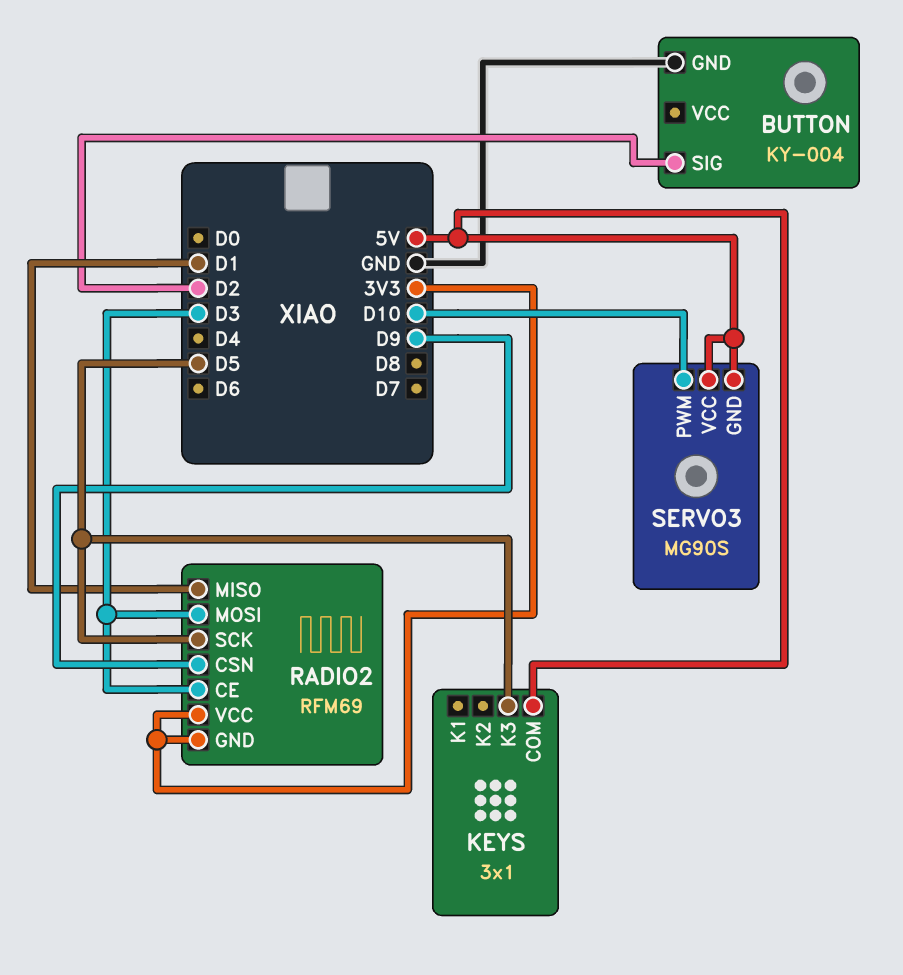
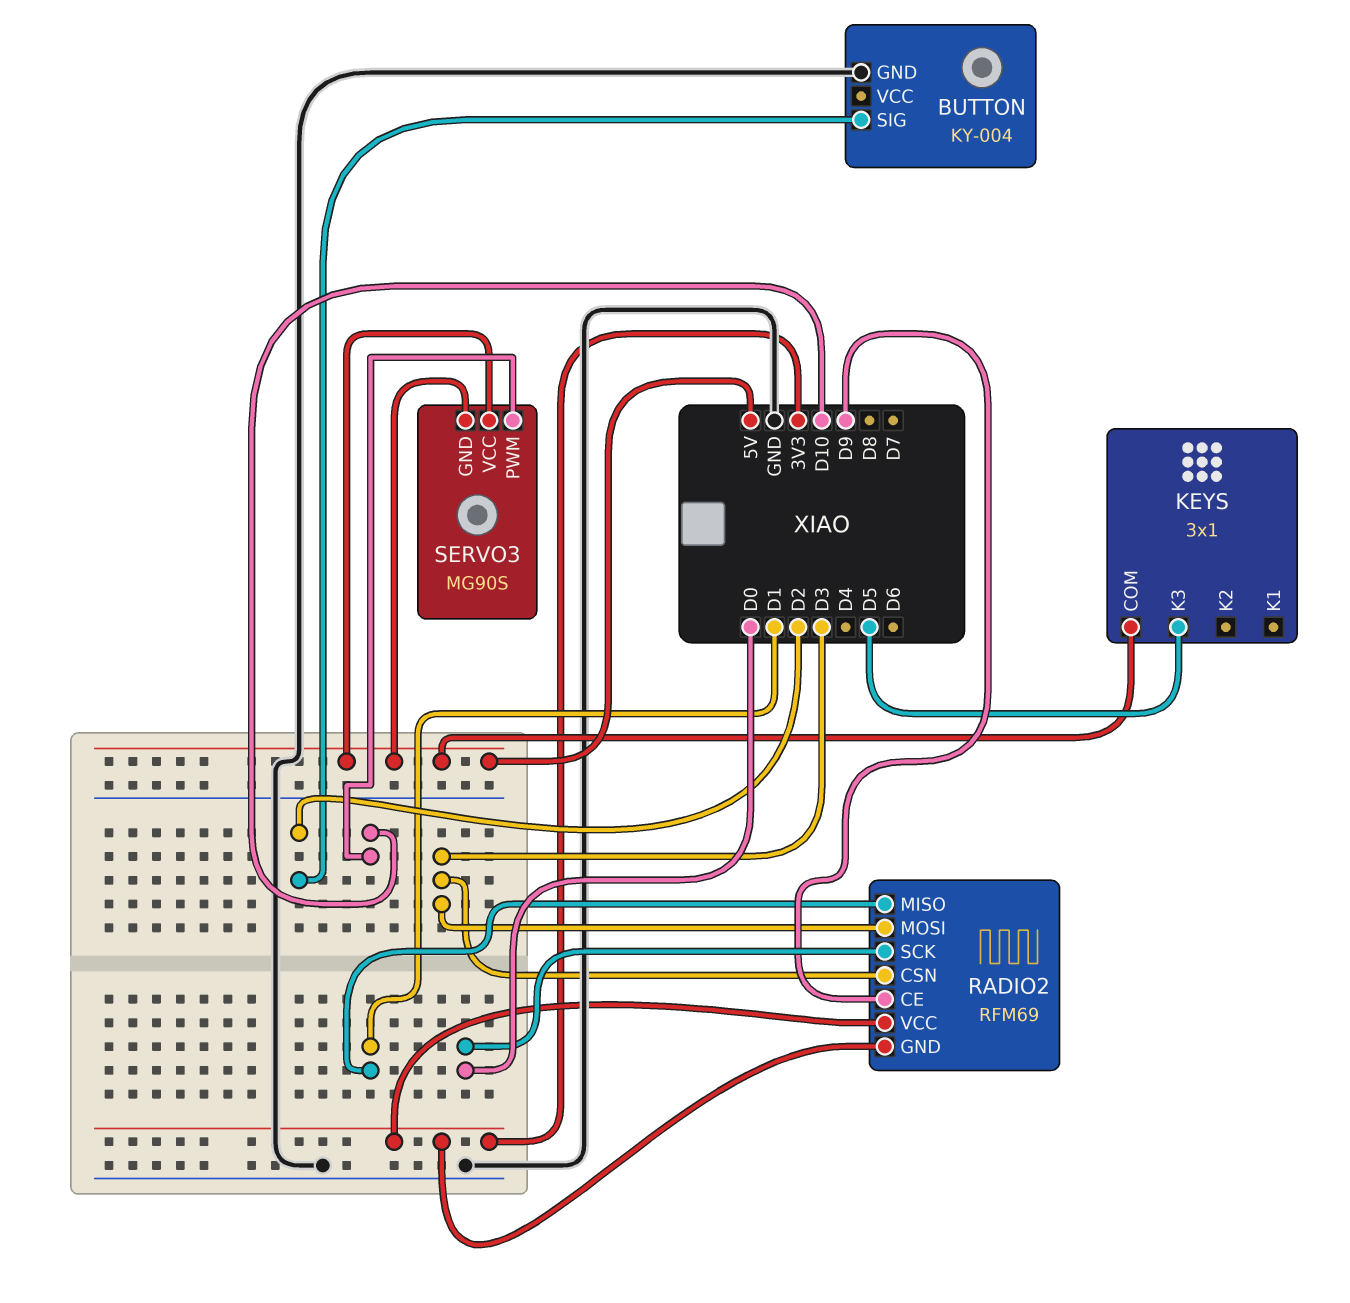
RADIO2 pin CE: D3 -> D9
RADIO2 pin CSN: D9 -> D3
RADIO2 pin SCK: D5 -> D0

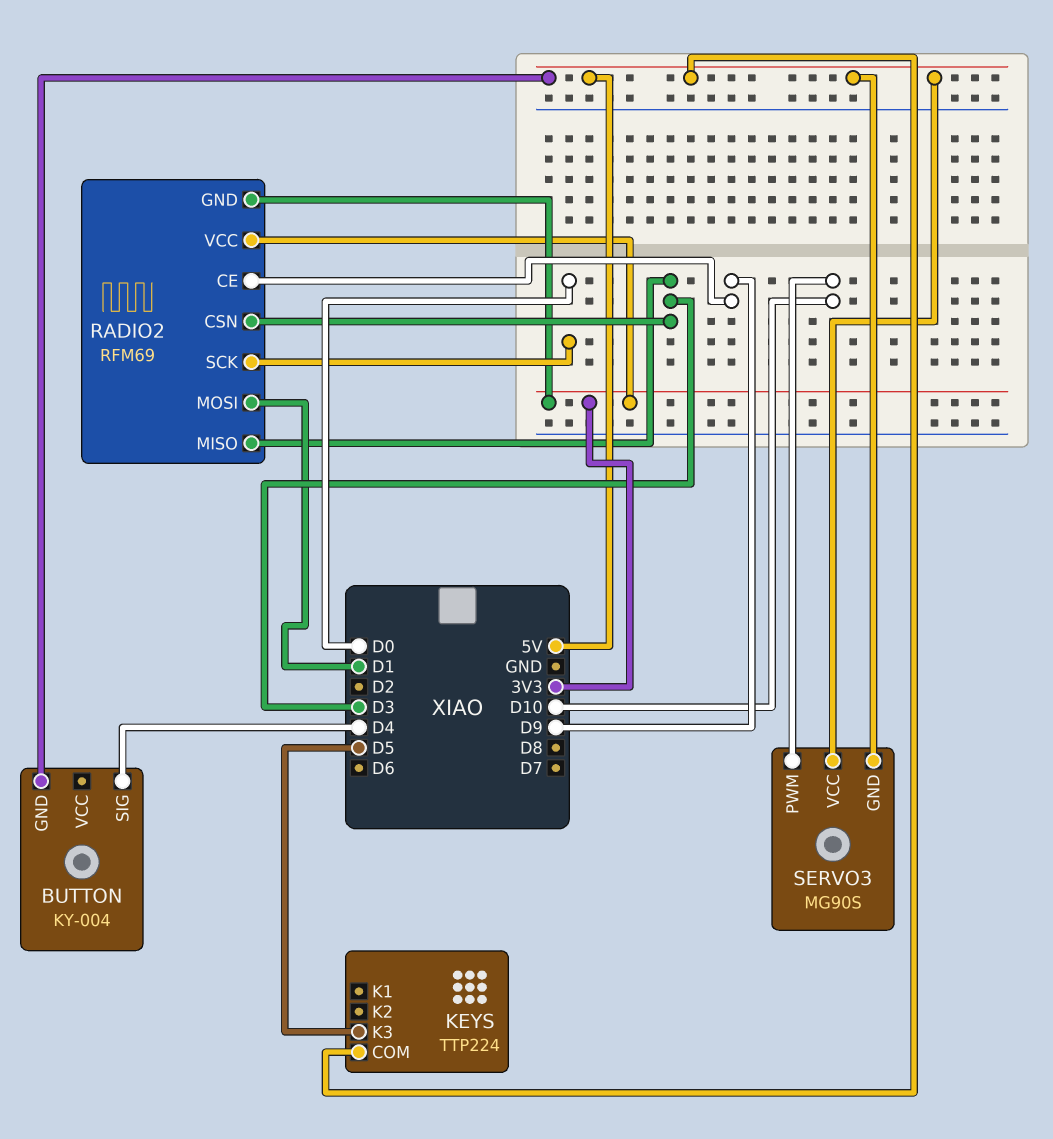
BUTTON pin GND: GND -> 5V
BUTTON pin SIG: D2 -> D4
KEYS: 3x1 -> TTP224
RADIO2 pin MISO: D1 -> D3
RADIO2 pin MOSI: D3 -> D1

